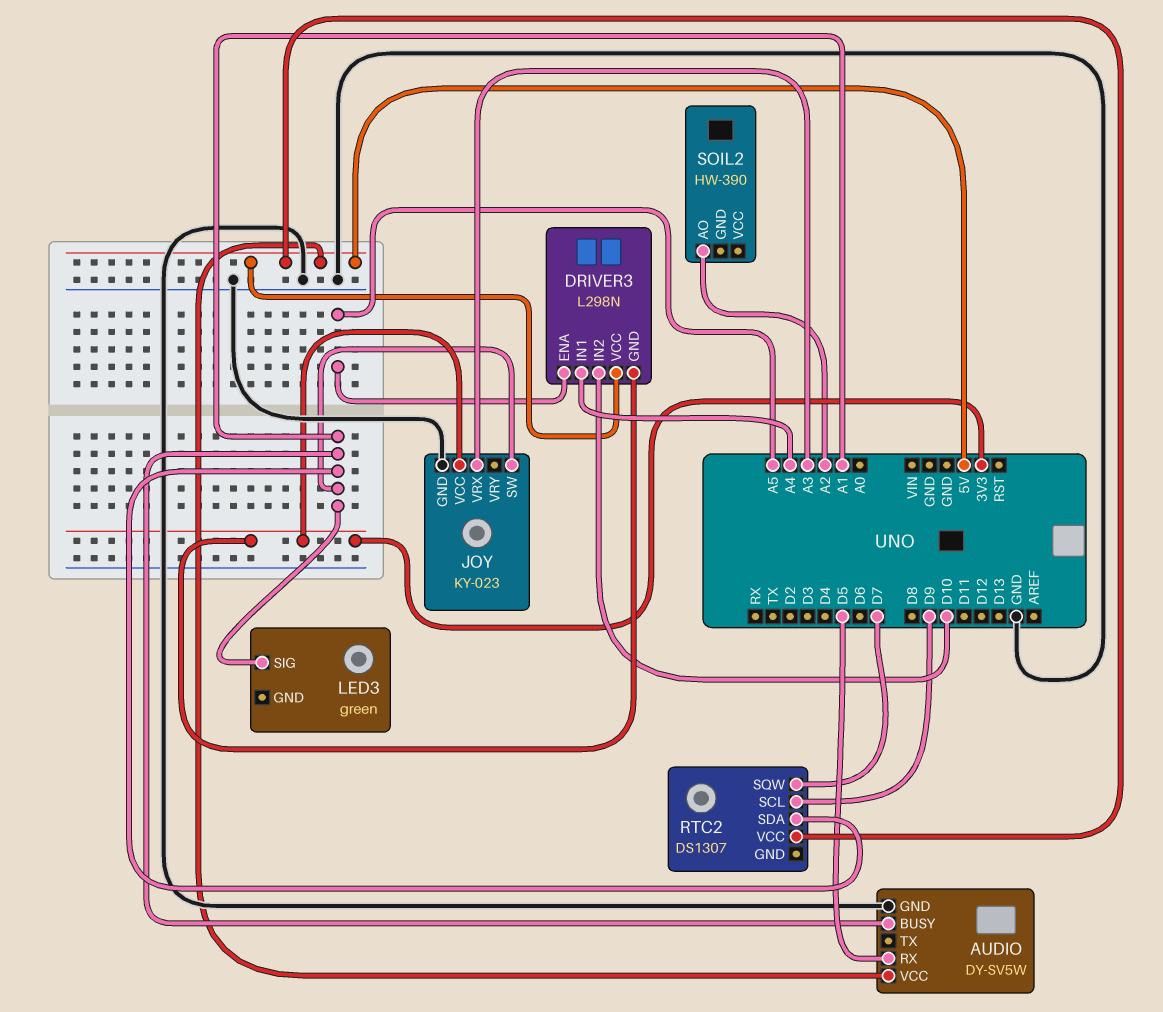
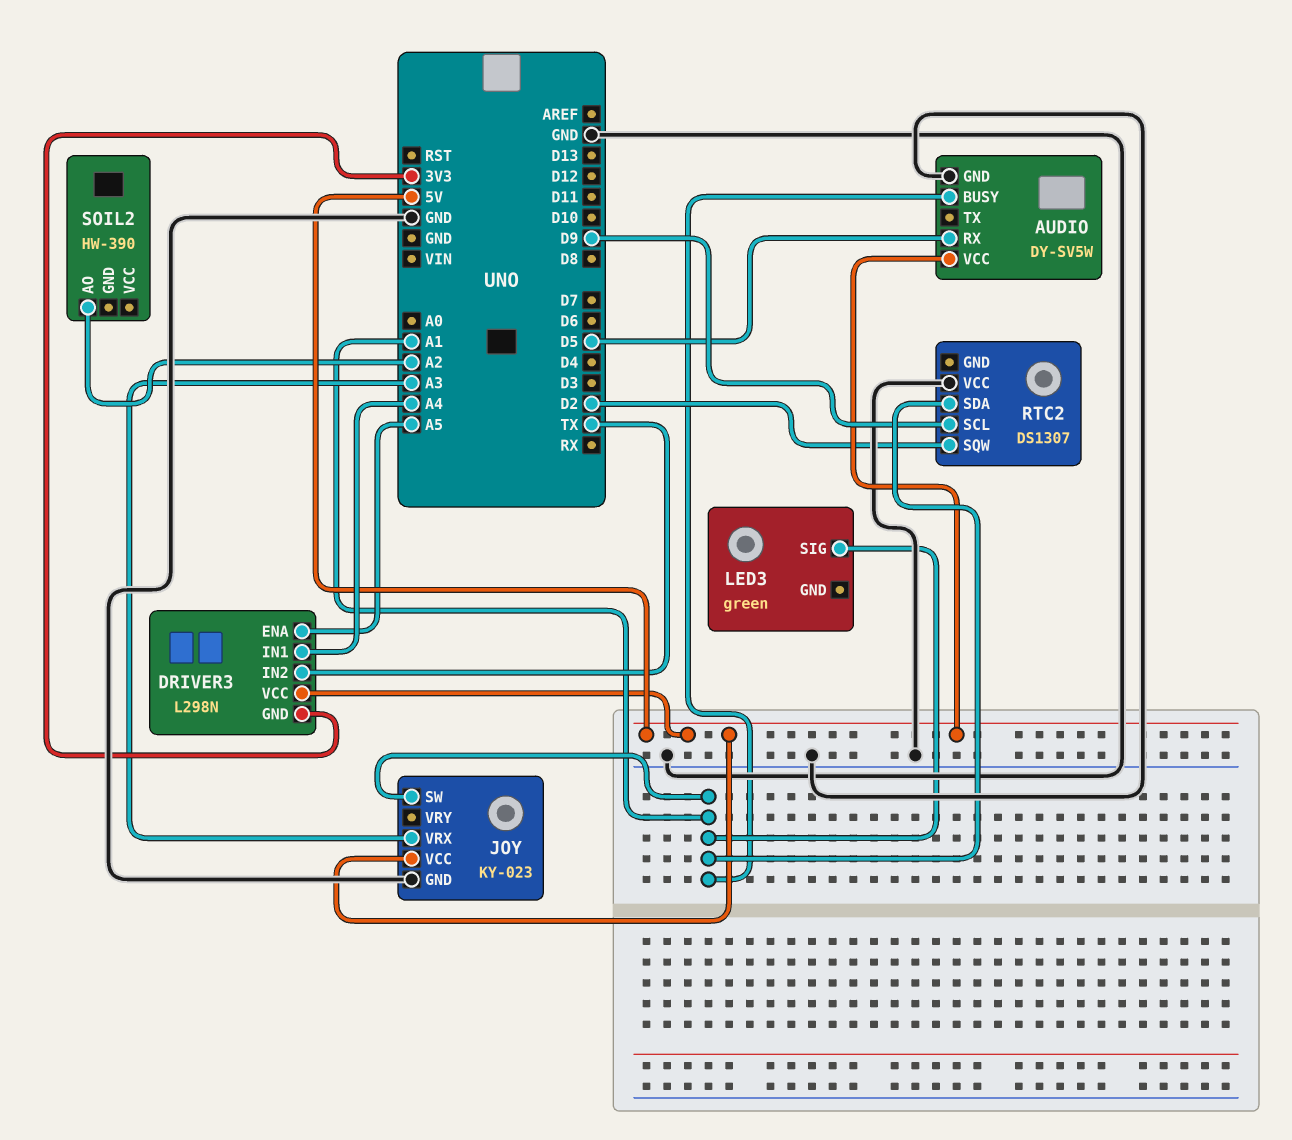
DRIVER3 pin IN2: D10 -> TX
JOY pin VCC: 3V3 -> 5V
RTC2 pin SQW: D7 -> D2
RTC2 pin VCC: 5V -> GND

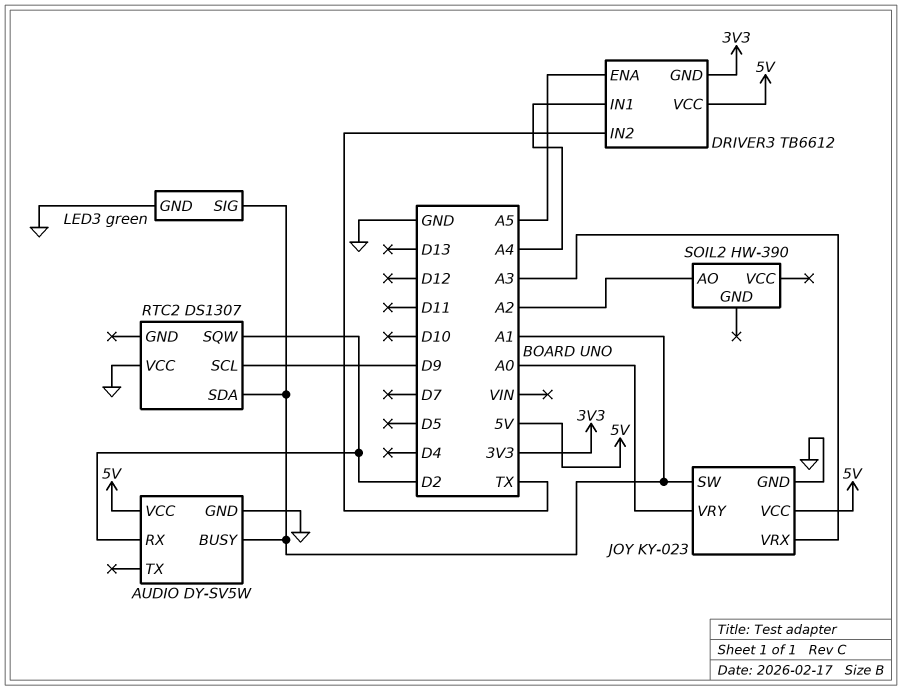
AUDIO pin RX: D5 -> D2
DRIVER3: L298N -> TB6612
JOY pin VRY: none -> A0
LED3 pin GND: none -> GND

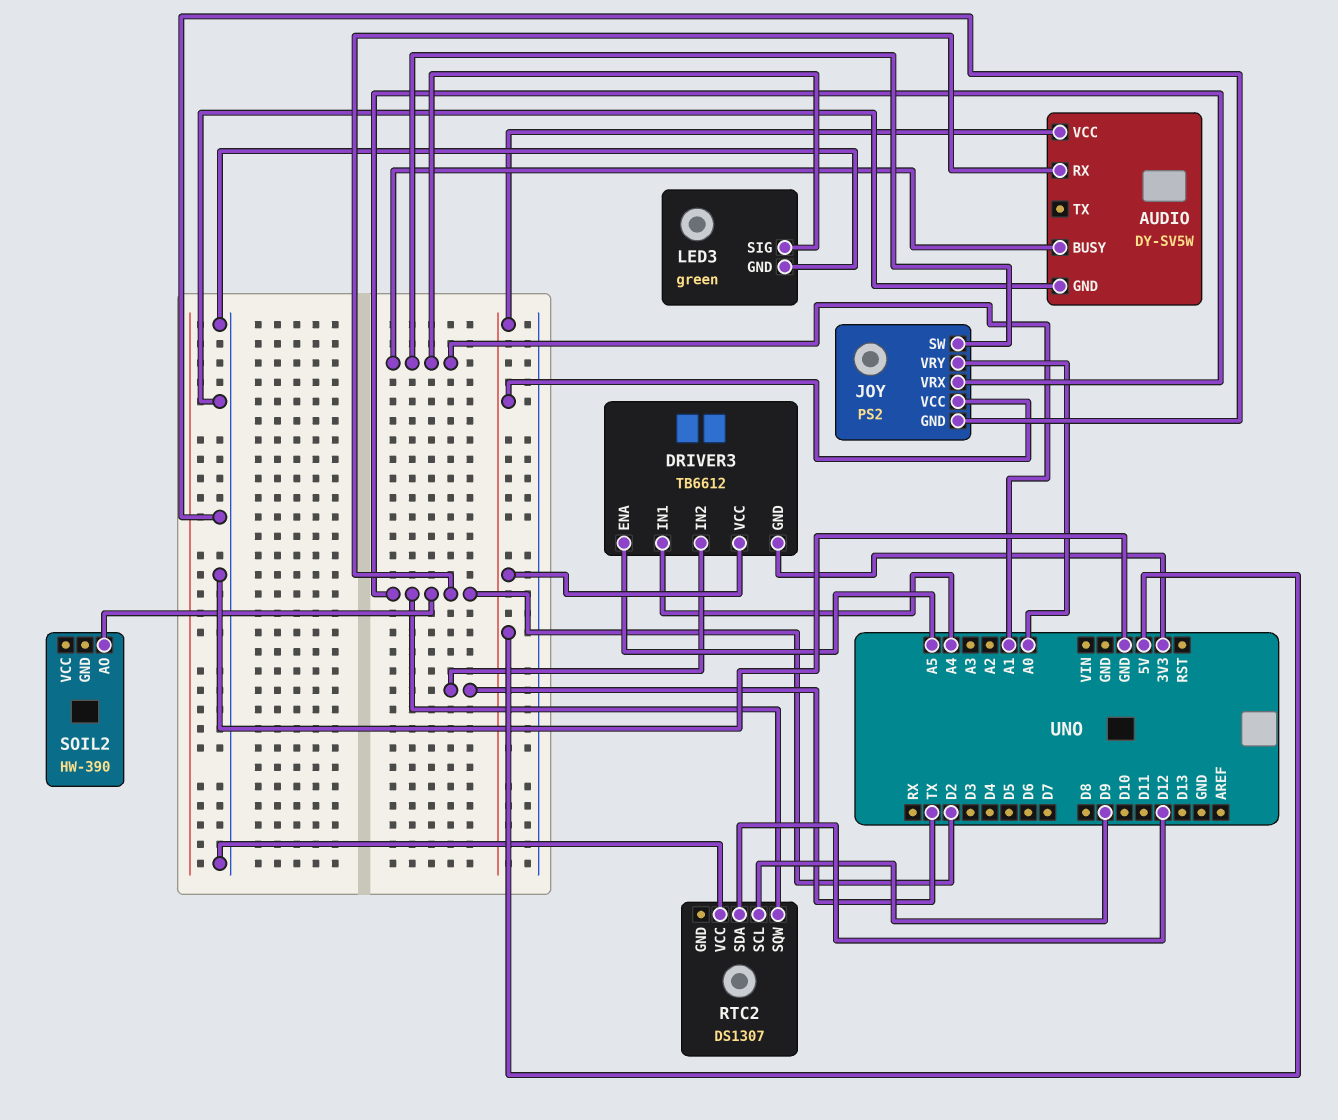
JOY: KY-023 -> PS2
JOY pin VRX: A3 -> D2
RTC2 pin SDA: A1 -> D12
SOIL2 pin AO: A2 -> D2

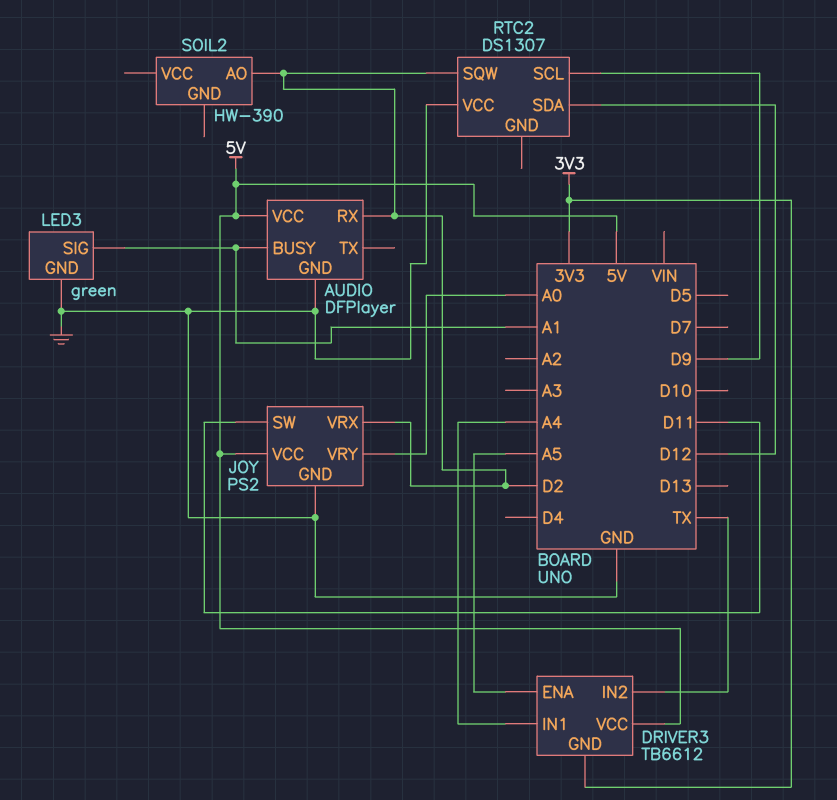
AUDIO: DY-SV5W -> DFPlayer
JOY pin SW: A1 -> D11

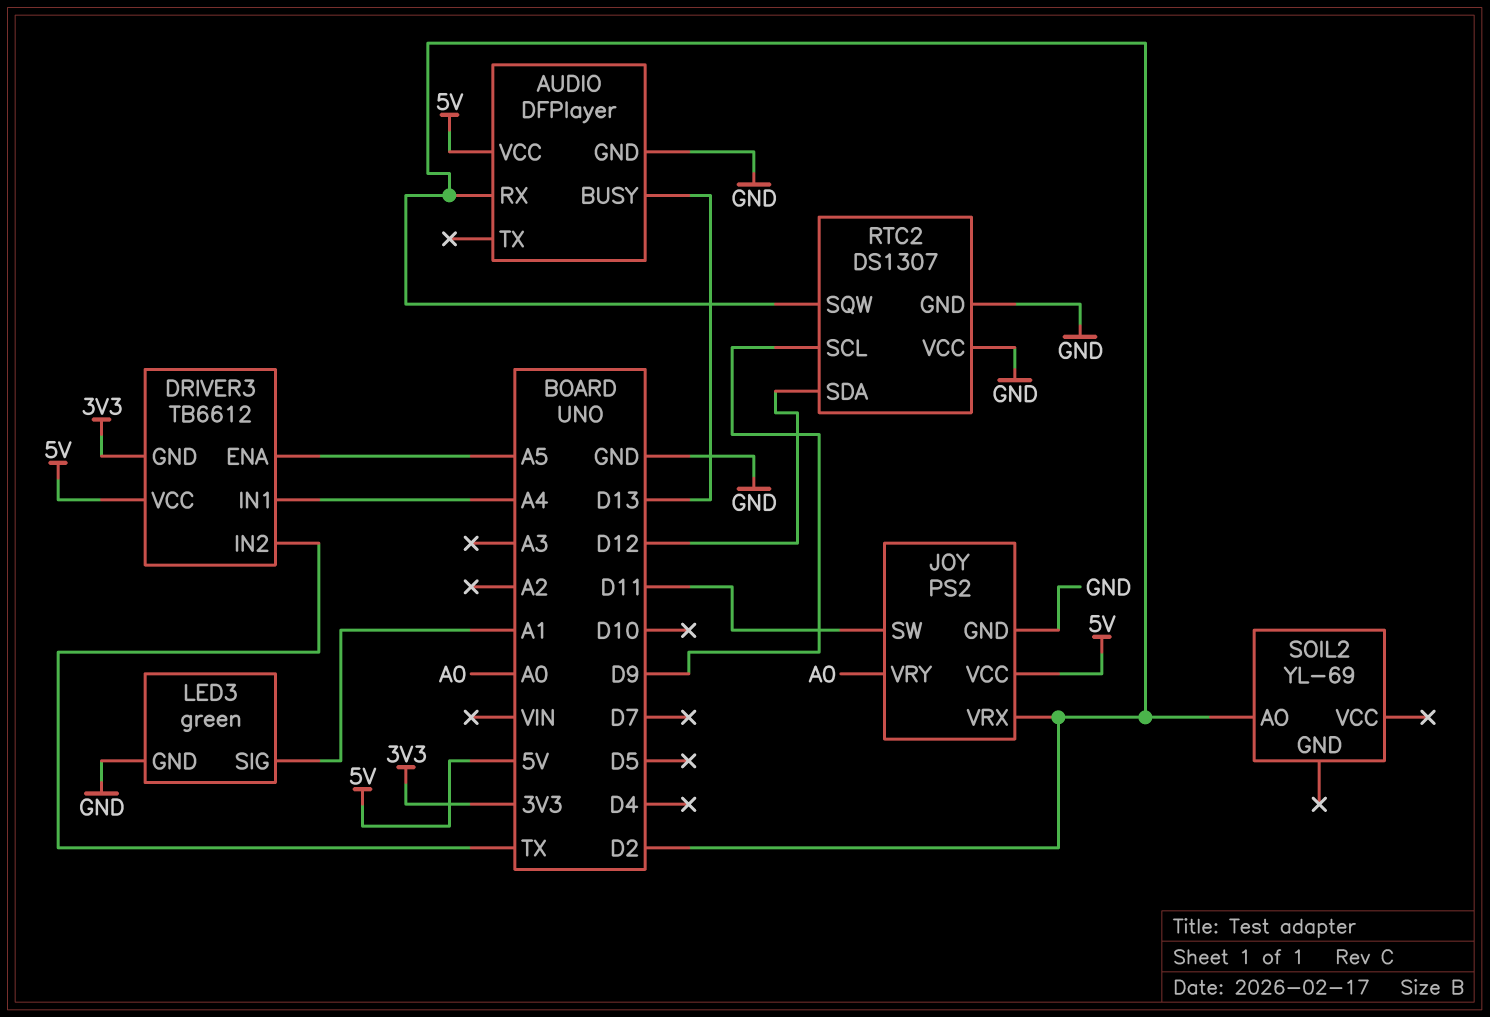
AUDIO pin BUSY: A1 -> D13
RTC2 pin GND: none -> GND
SOIL2: HW-390 -> YL-69

